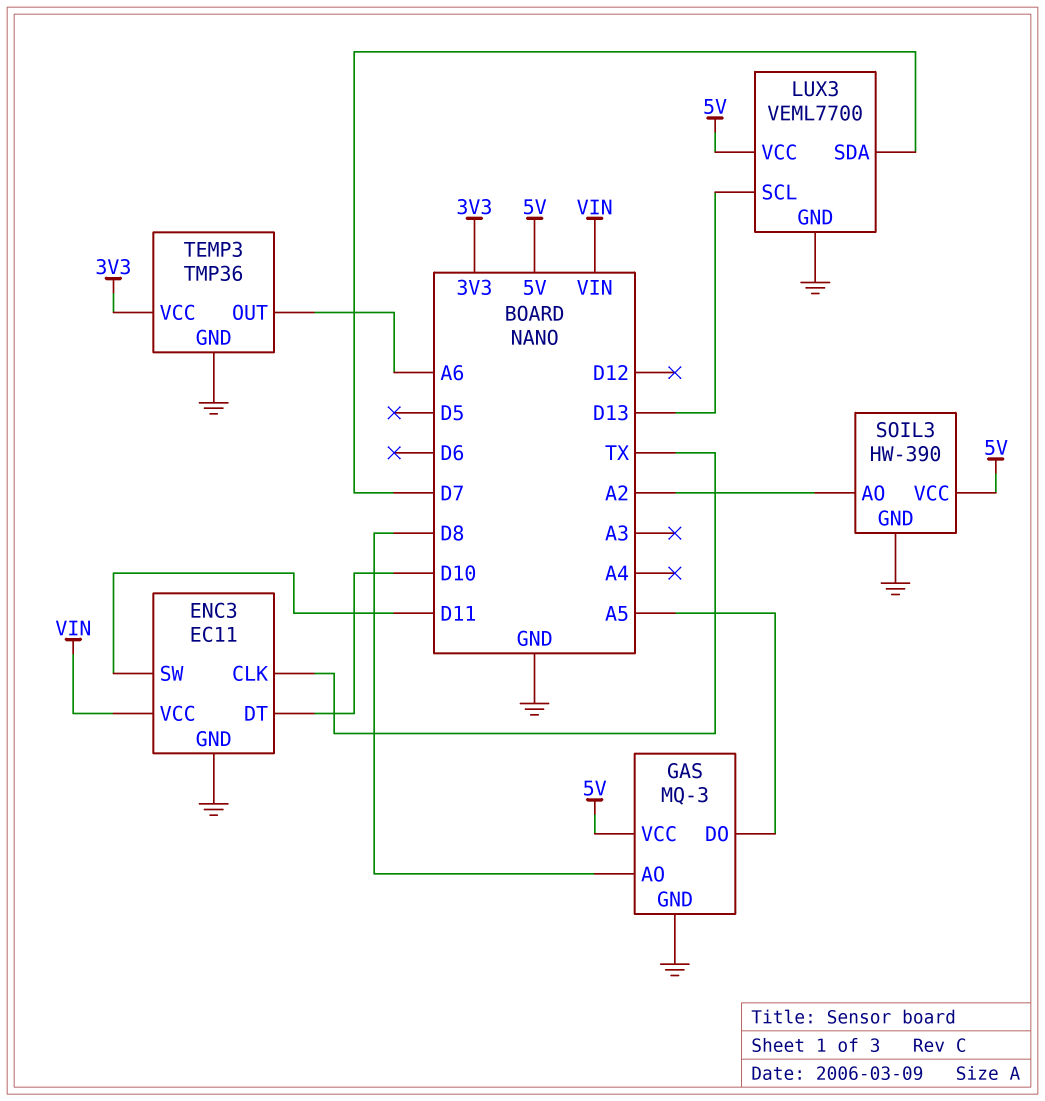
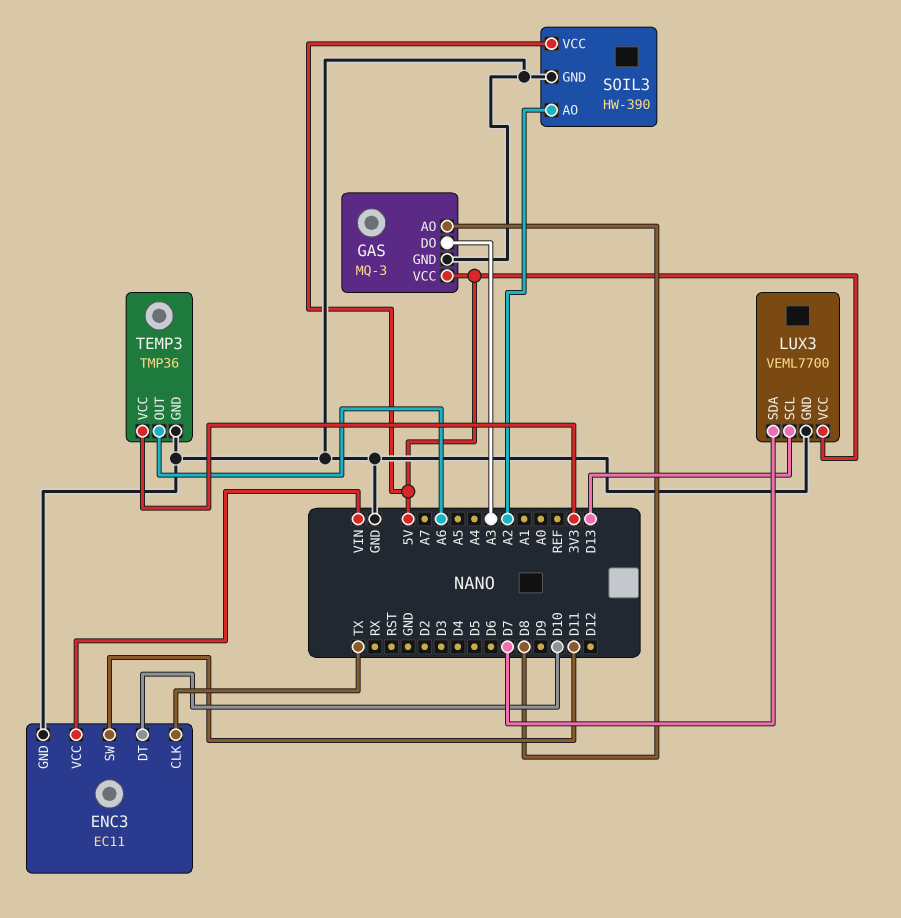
GAS pin DO: A5 -> A3

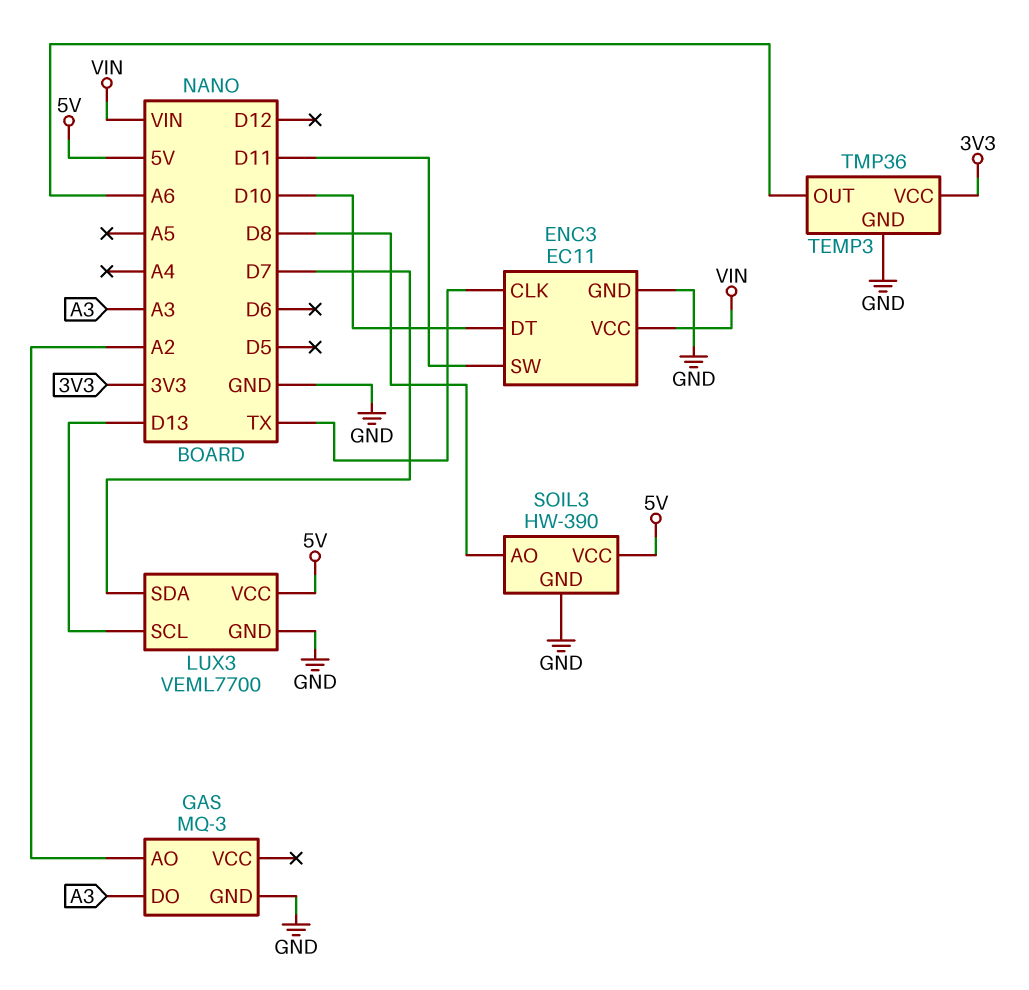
GAS pin AO: D8 -> A2
GAS pin VCC: 5V -> none
SOIL3 pin AO: A2 -> D8

